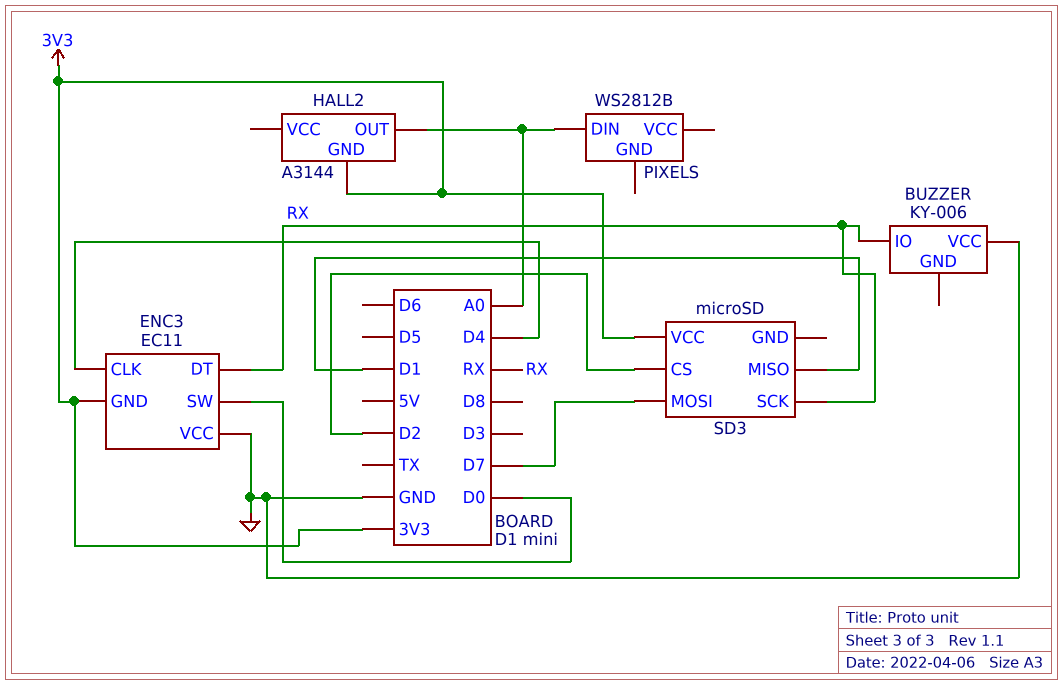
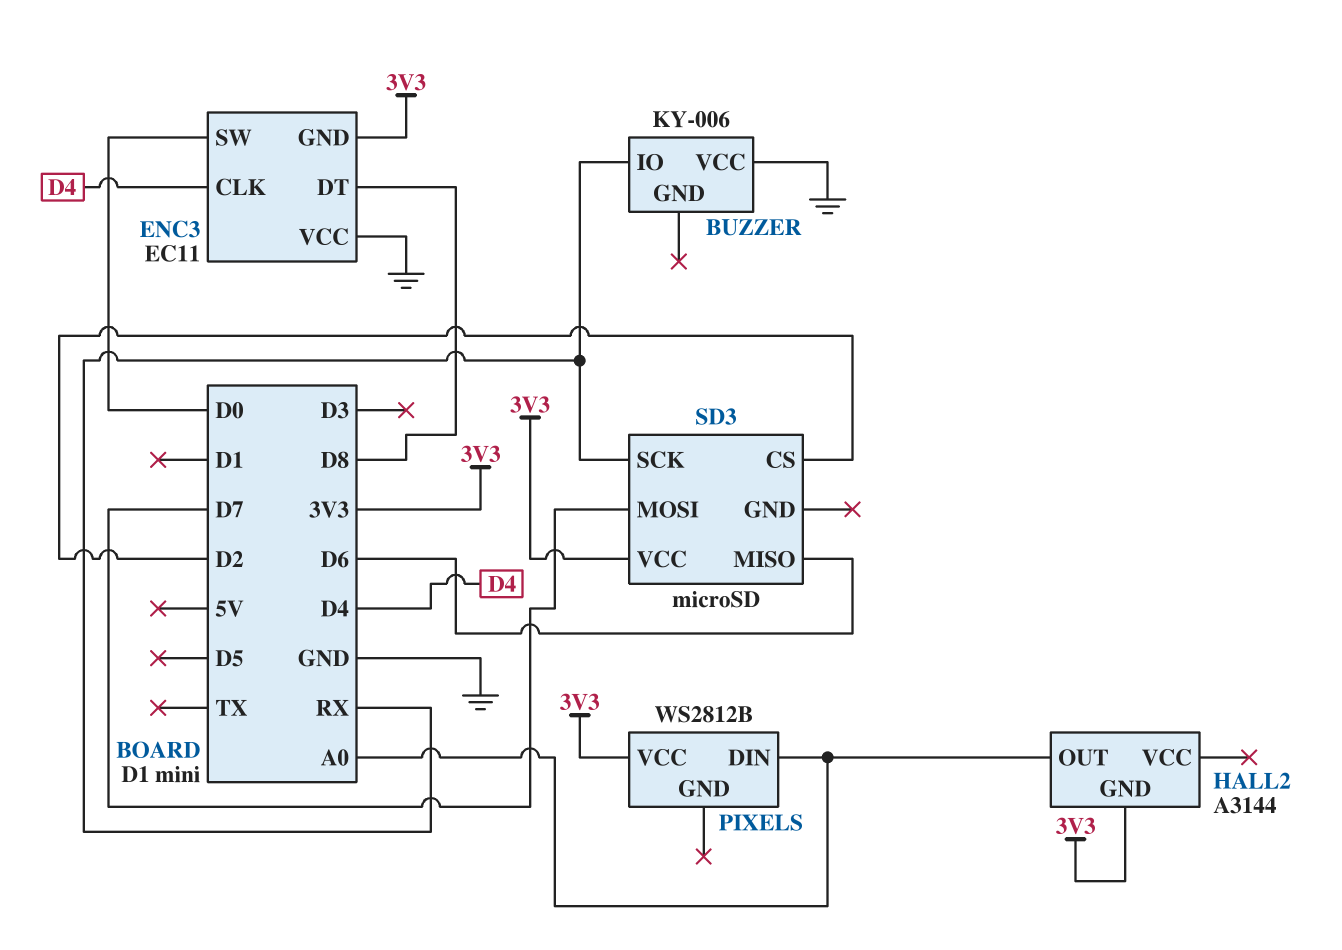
ENC3 pin DT: RX -> D8
PIXELS pin VCC: none -> 3V3
SD3 pin MISO: D1 -> D6

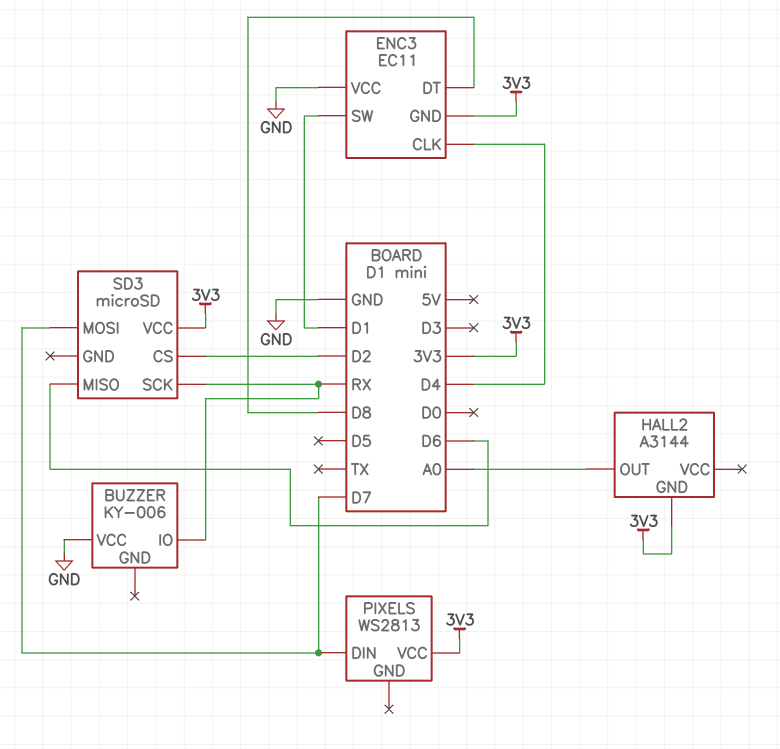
ENC3 pin SW: D0 -> D1
PIXELS: WS2812B -> WS2813
PIXELS pin DIN: A0 -> D7

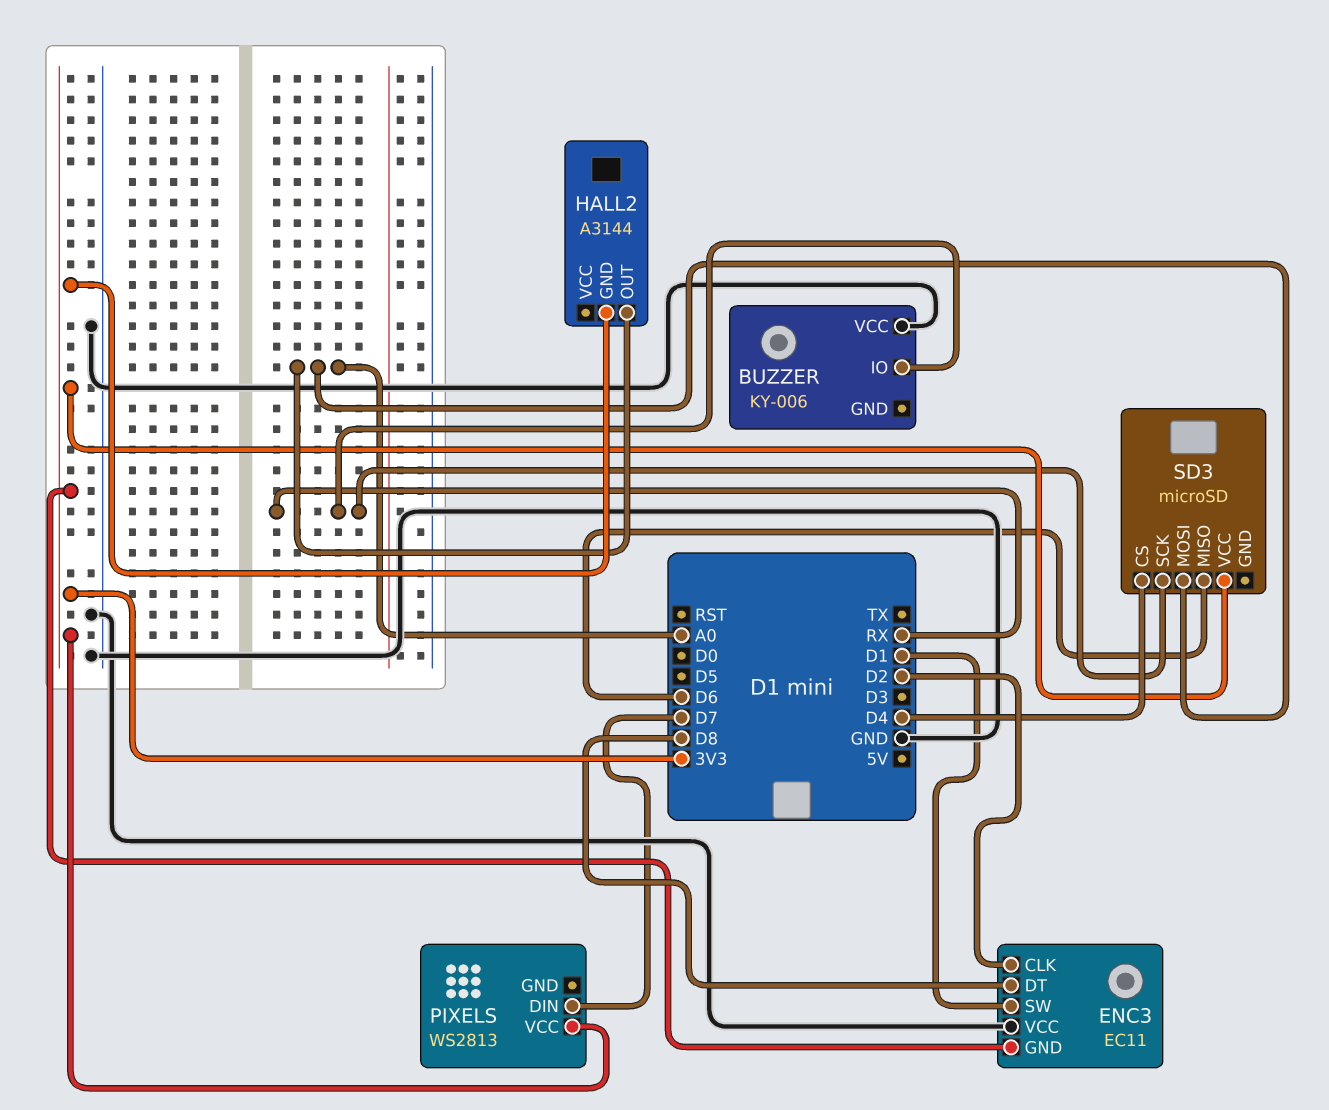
ENC3 pin CLK: D4 -> D2
SD3 pin CS: D2 -> D4
SD3 pin MOSI: D7 -> A0

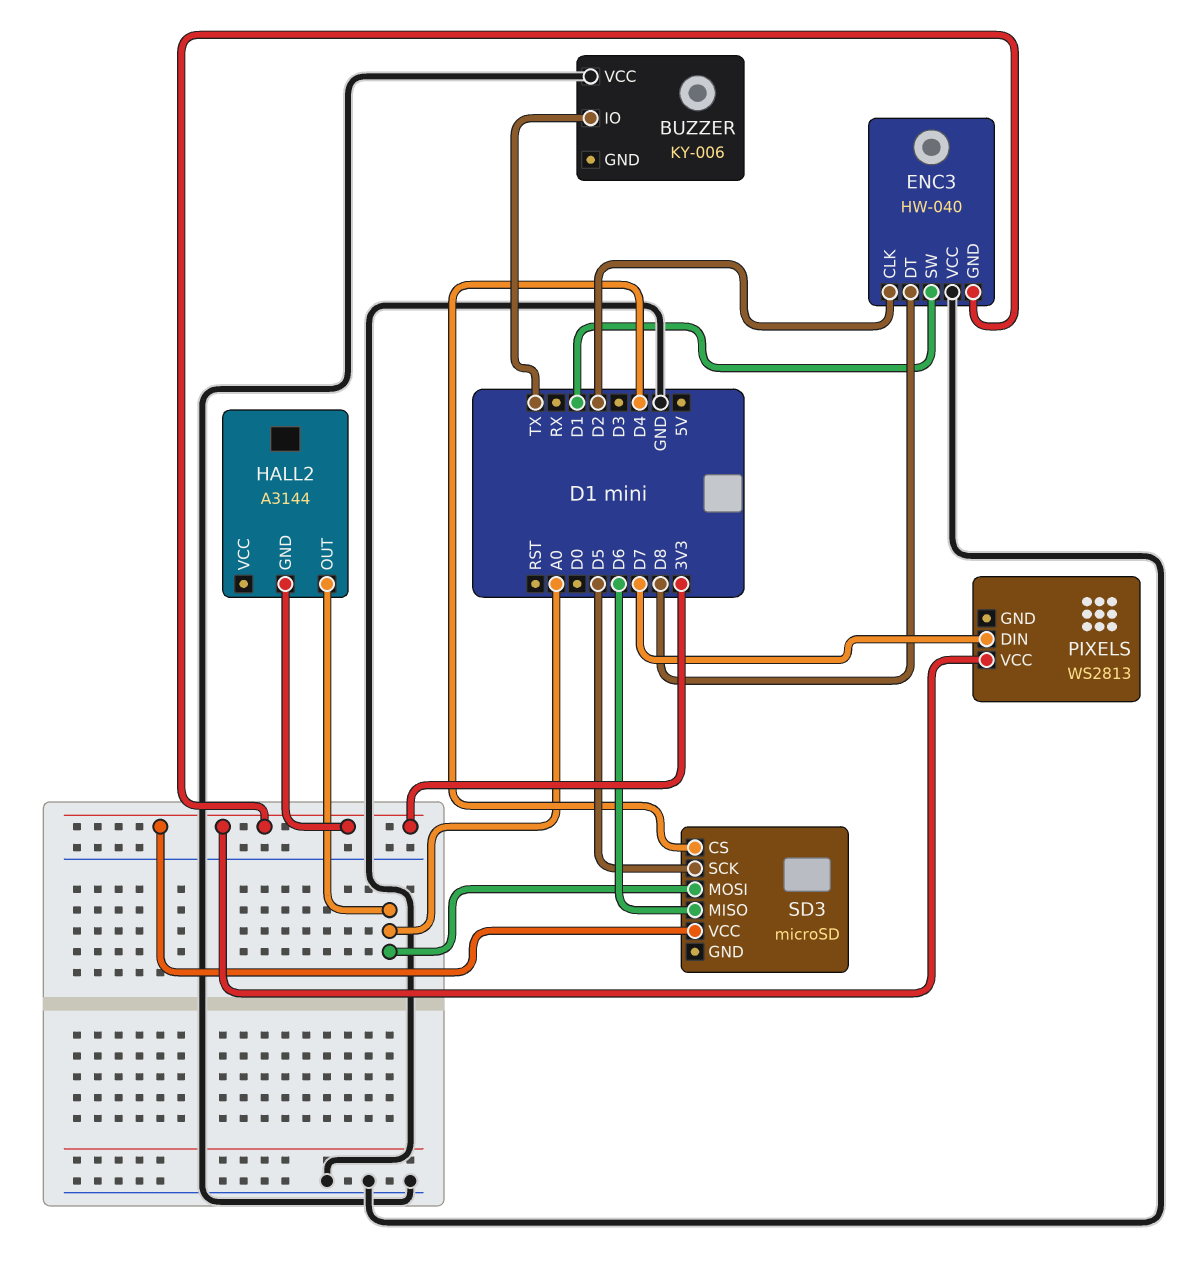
BUZZER pin IO: RX -> TX
ENC3: EC11 -> HW-040
SD3 pin SCK: RX -> D5

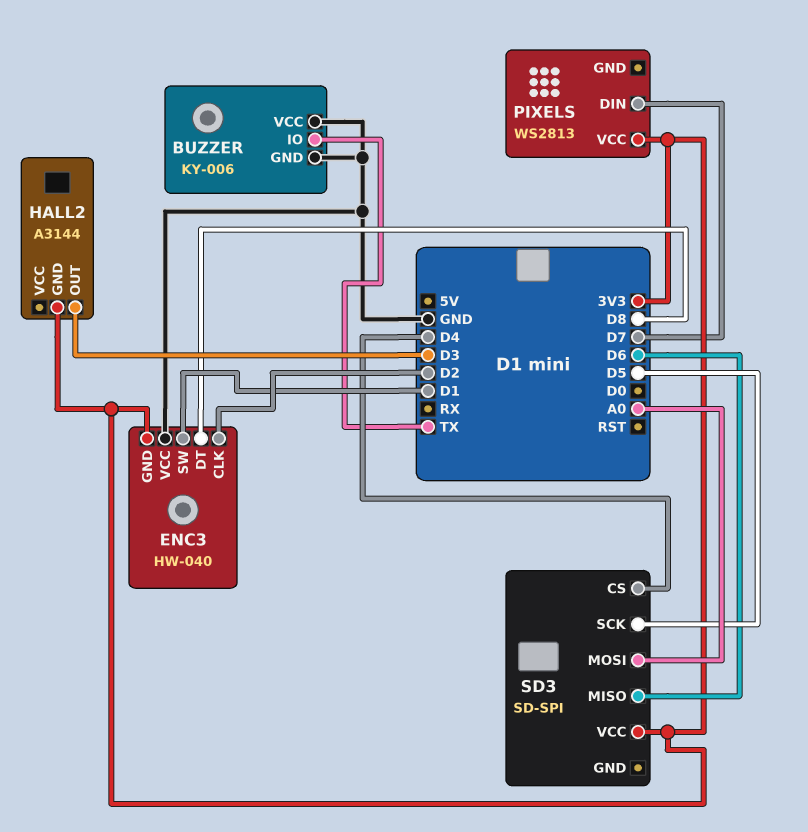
BUZZER pin GND: none -> GND
HALL2 pin OUT: A0 -> D3
SD3: microSD -> SD-SPI

